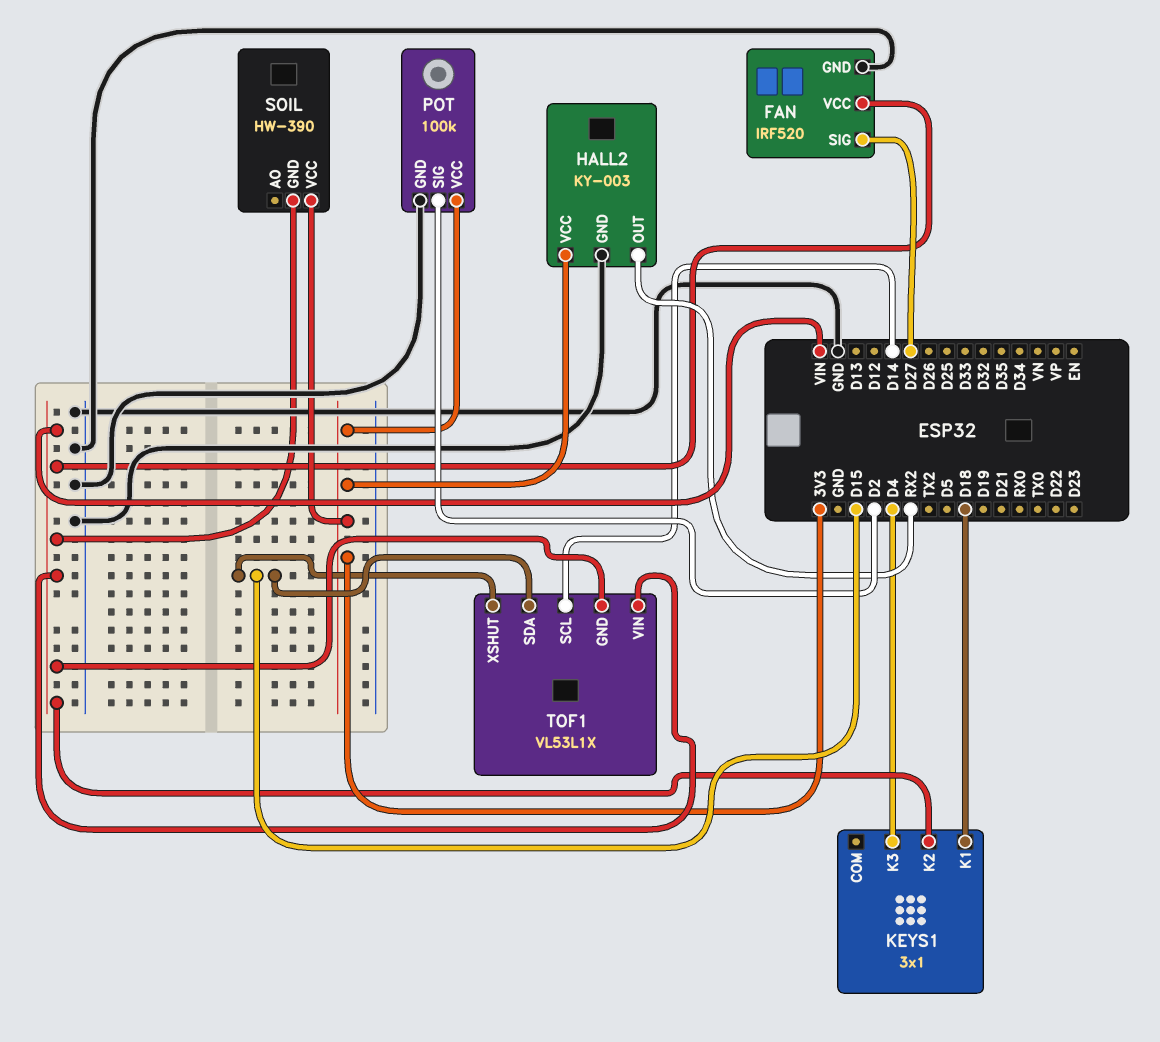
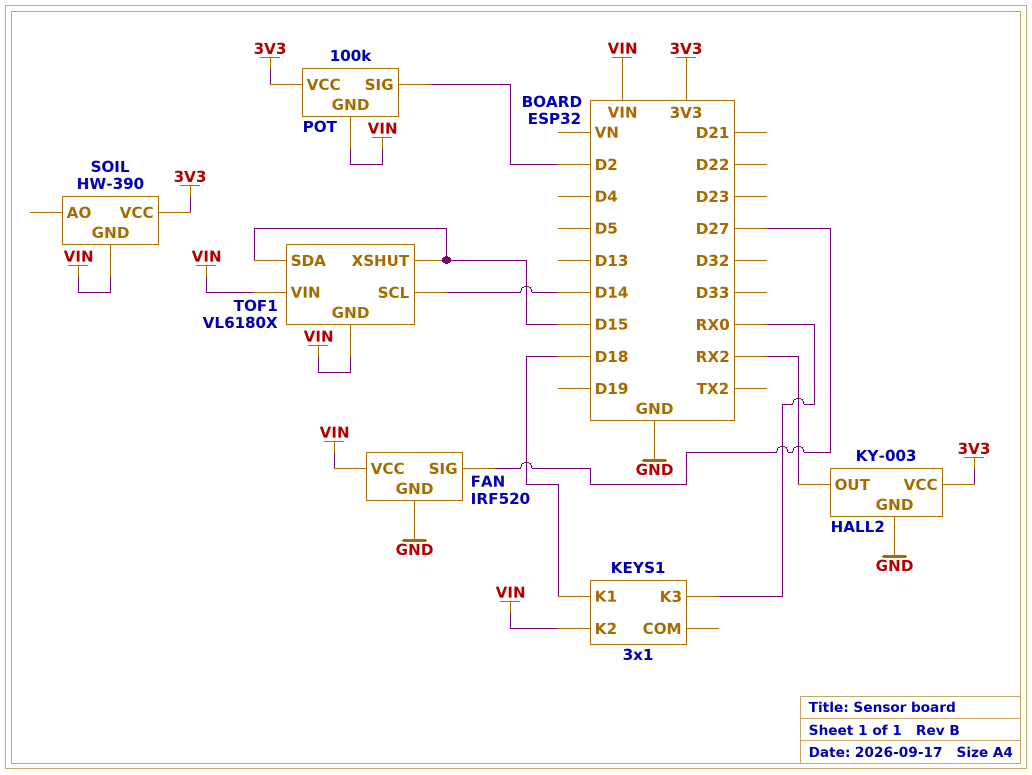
KEYS1 pin K3: D4 -> RX0
POT pin GND: GND -> VIN
TOF1: VL53L1X -> VL6180X

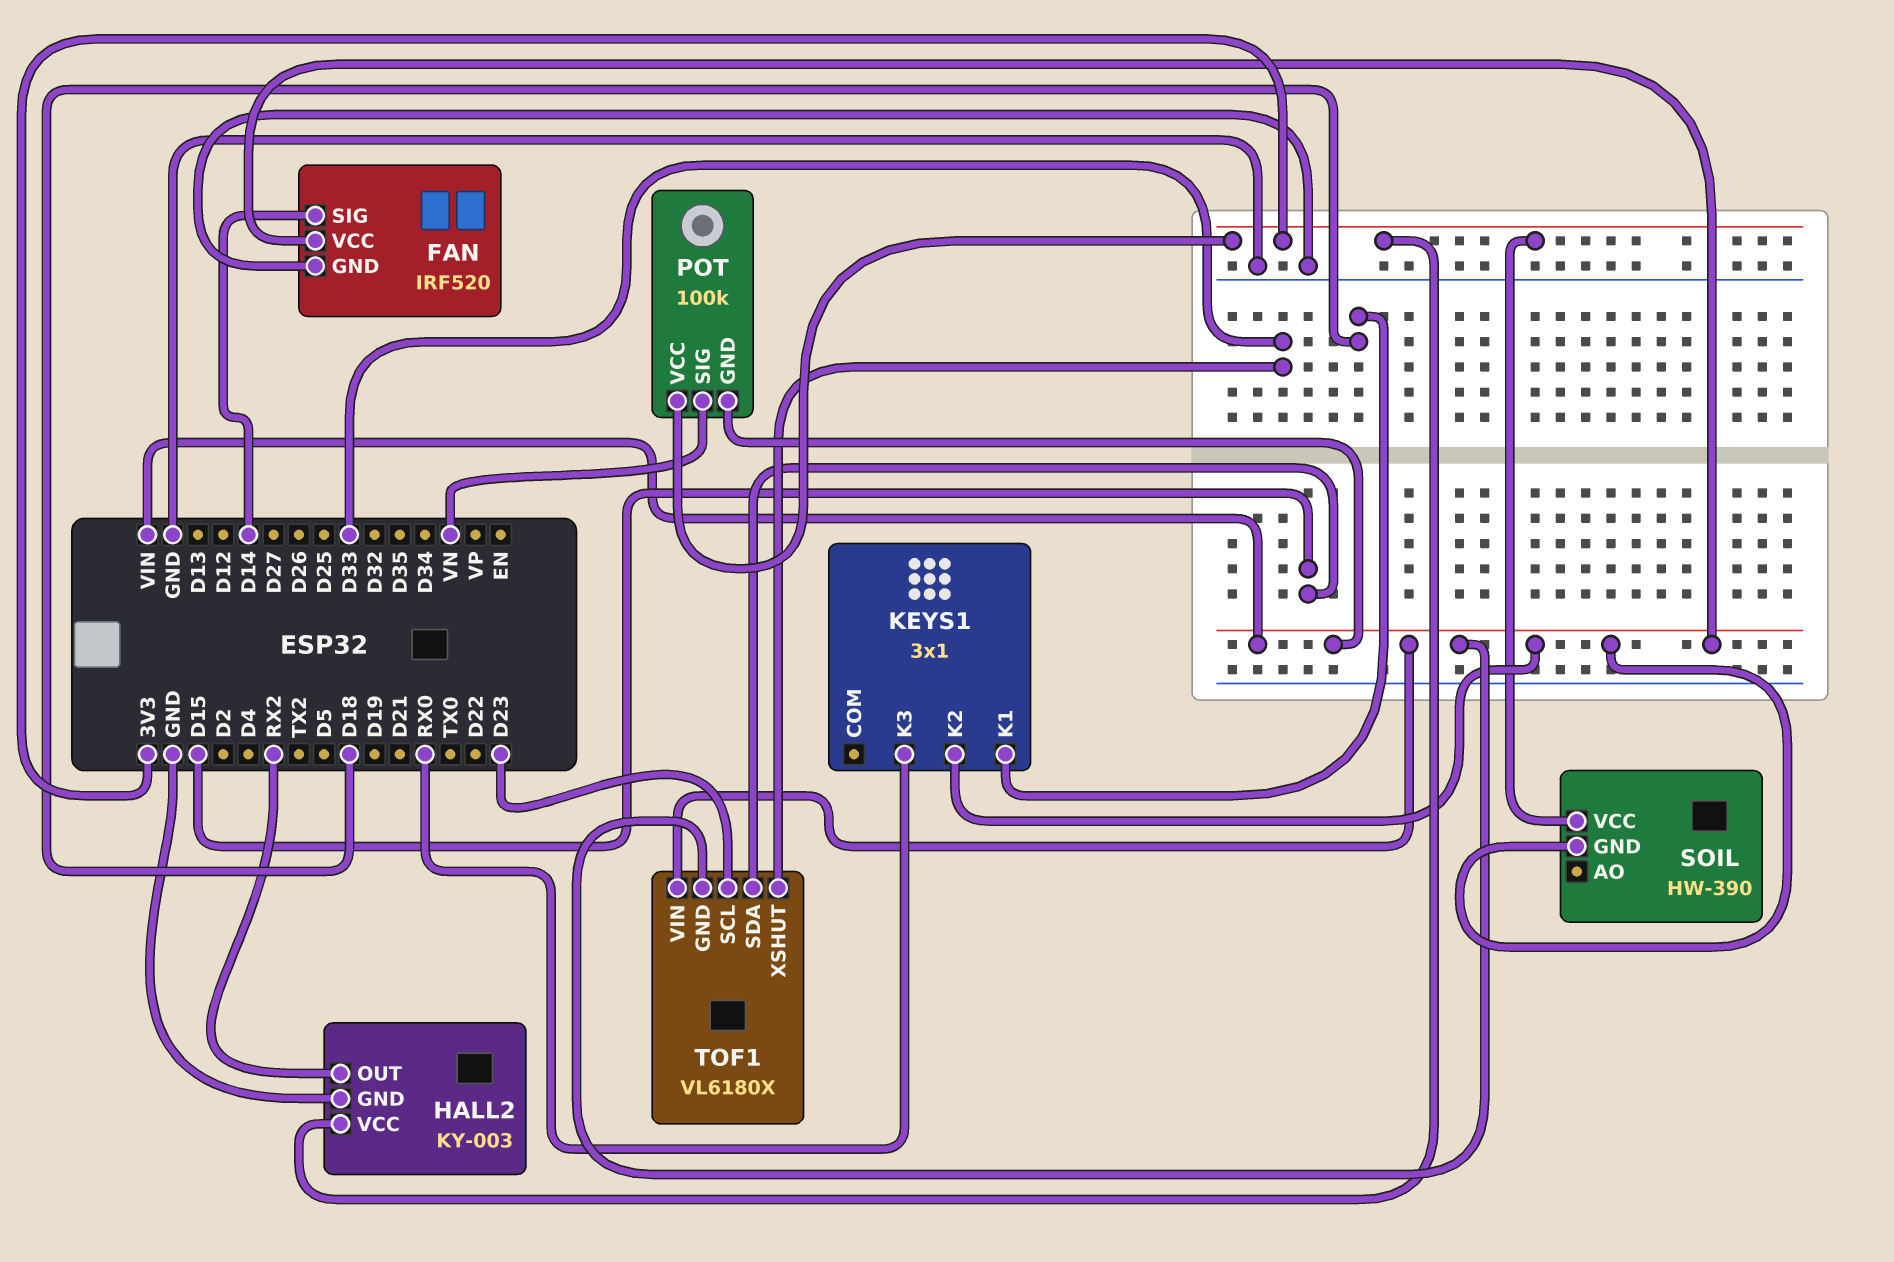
FAN pin SIG: D27 -> D14
POT pin SIG: D2 -> VN
TOF1 pin SCL: D14 -> D23
TOF1 pin XSHUT: D15 -> D33

